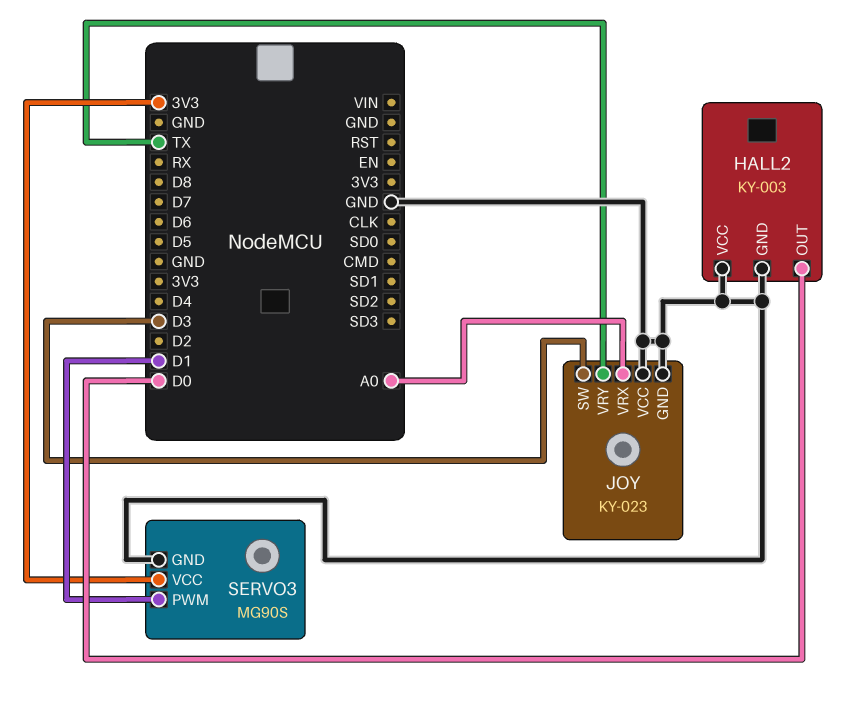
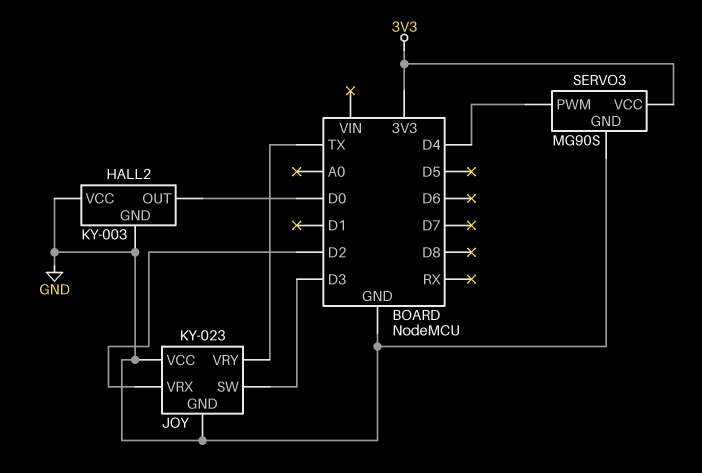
JOY pin VRX: A0 -> D2
SERVO3 pin PWM: D1 -> D4

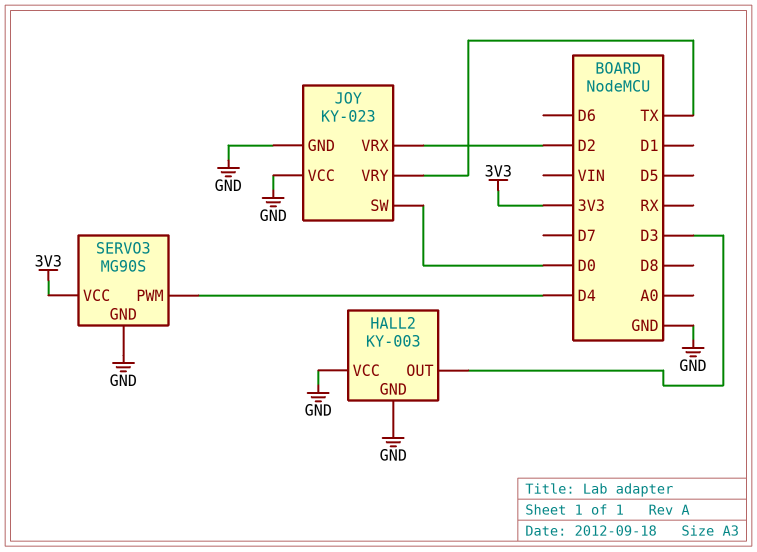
HALL2 pin OUT: D0 -> D3
JOY pin SW: D3 -> D0

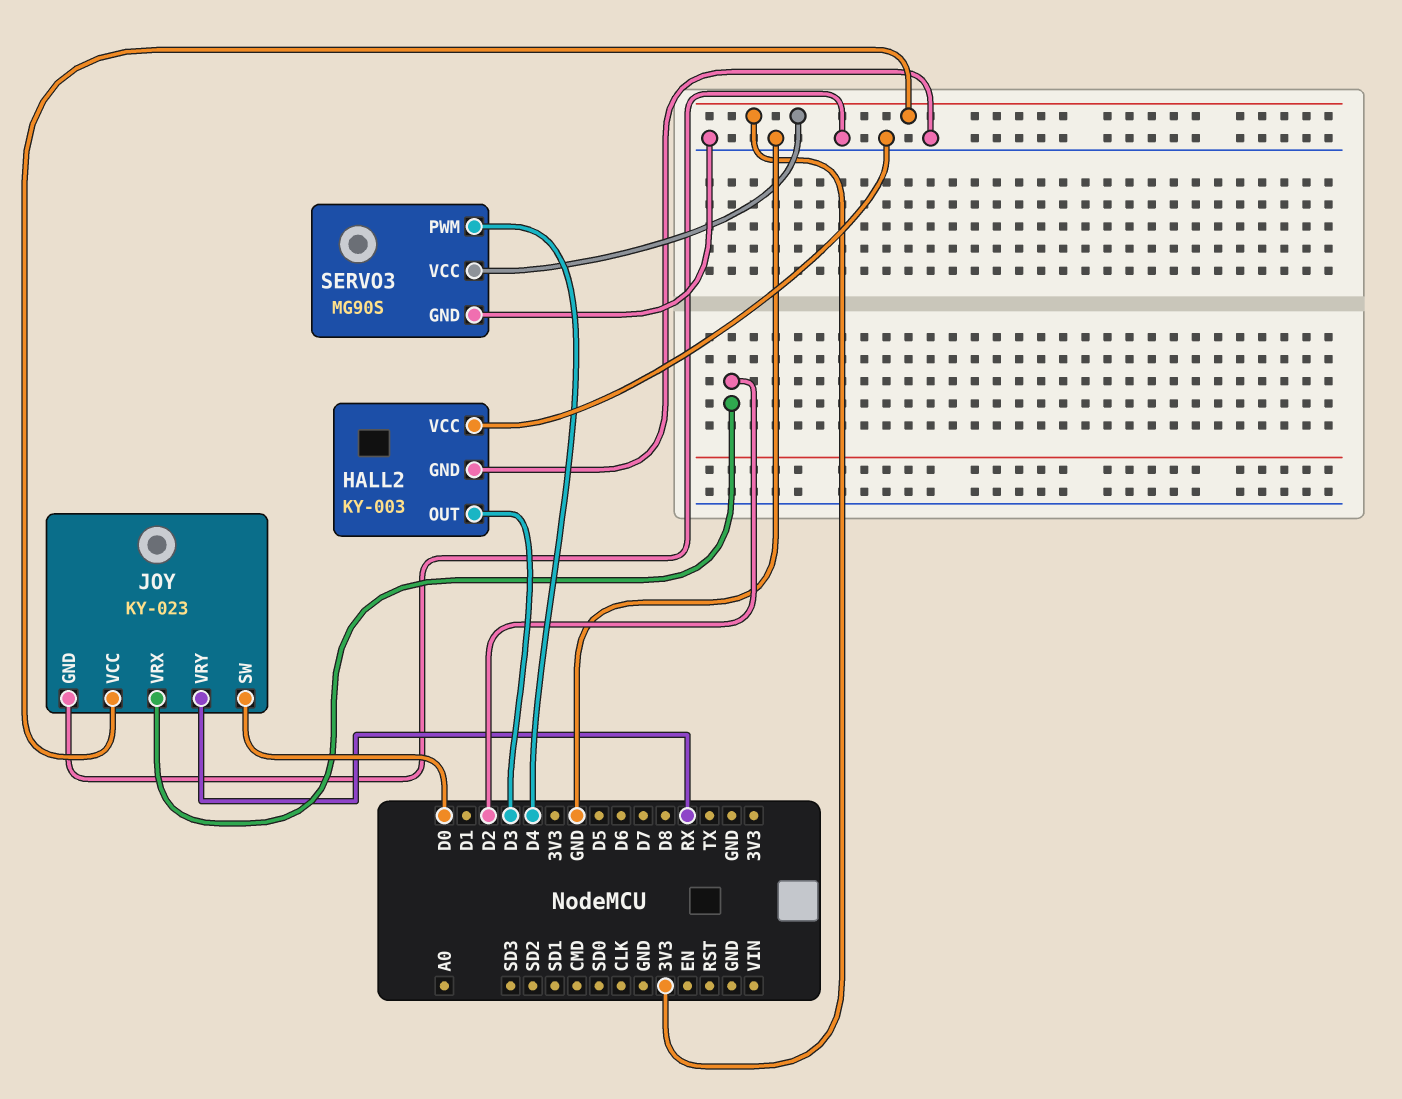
JOY pin VCC: GND -> 3V3
JOY pin VRY: TX -> RX

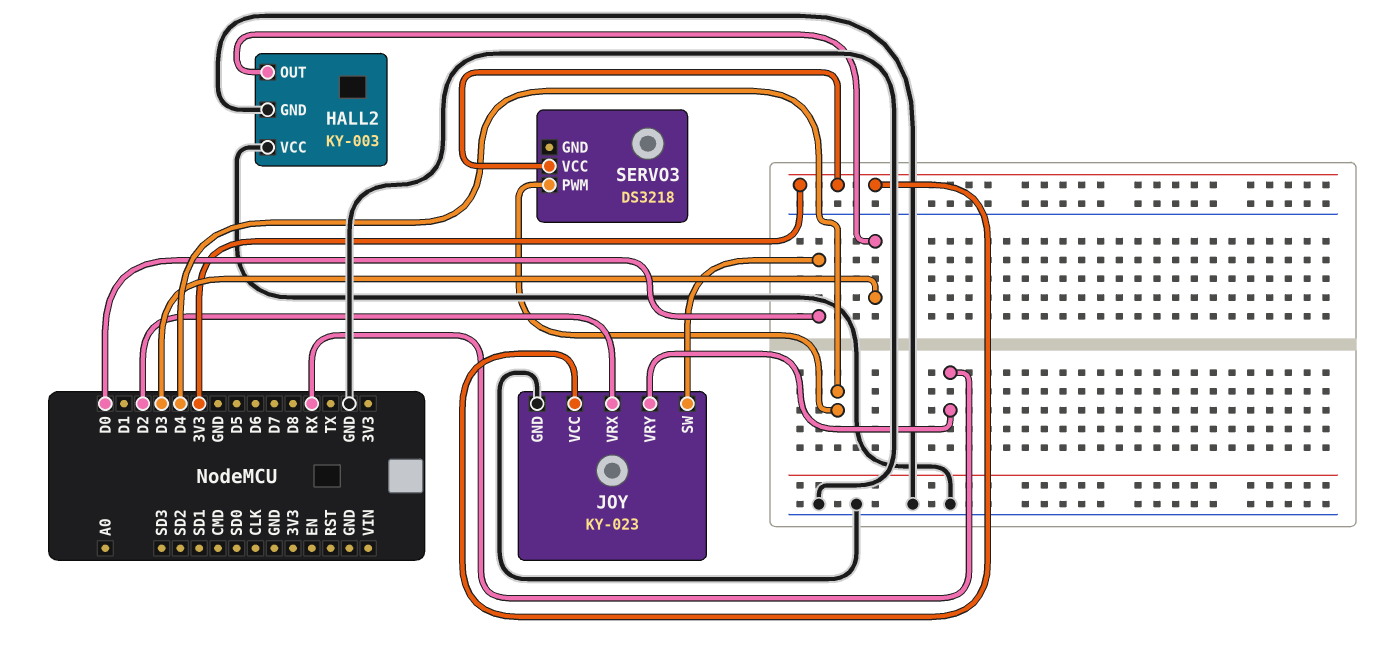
SERVO3: MG90S -> DS3218
SERVO3 pin GND: GND -> none

